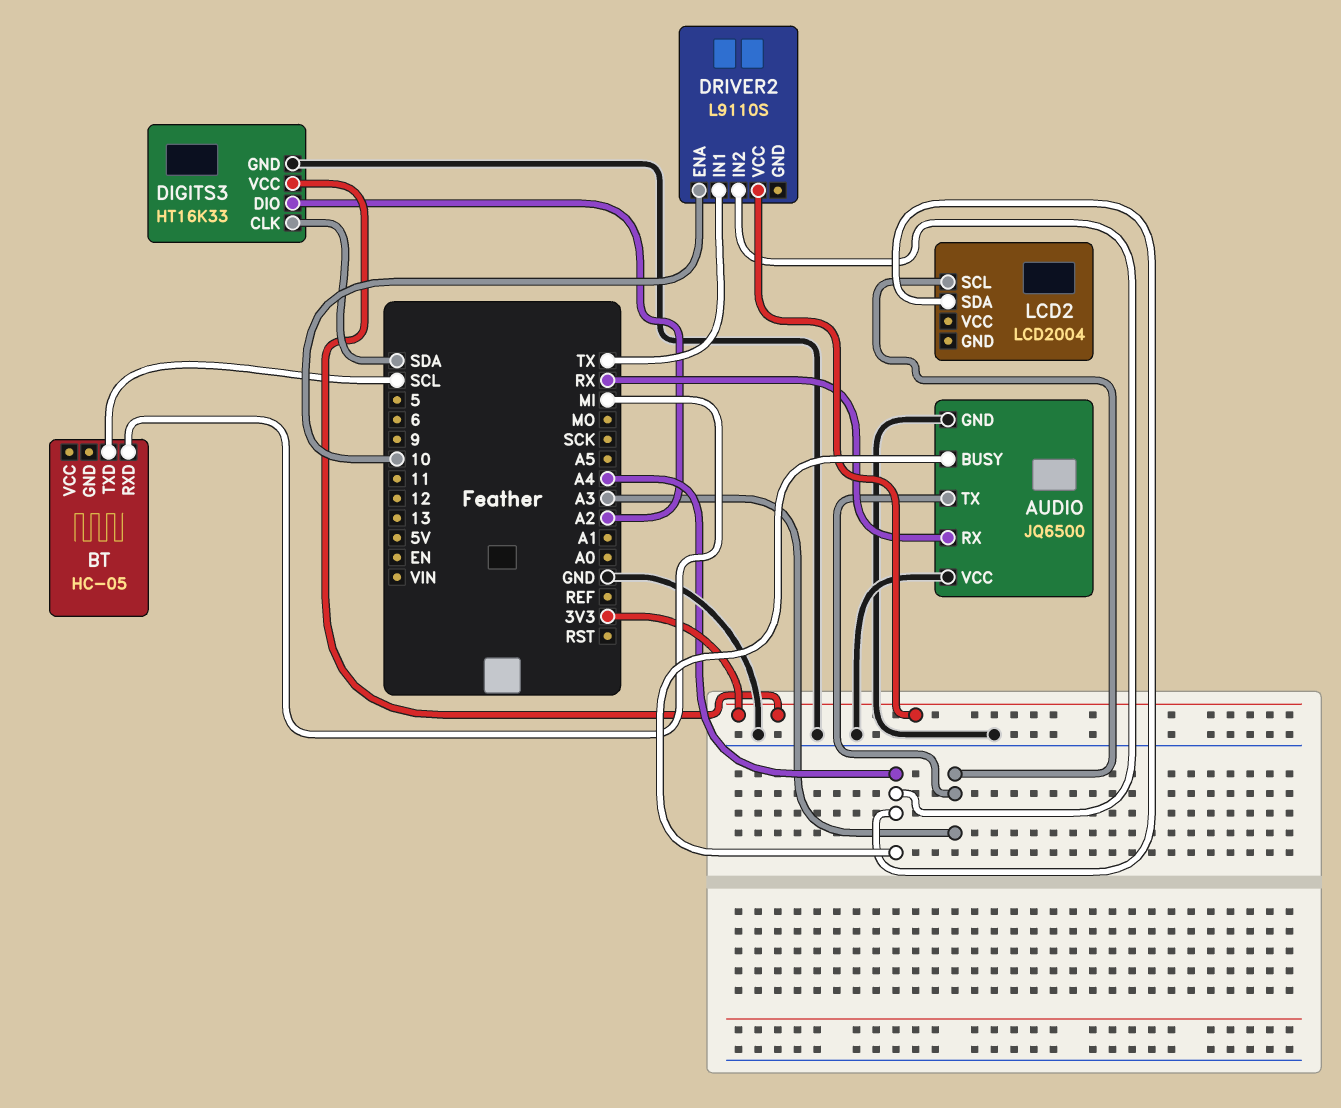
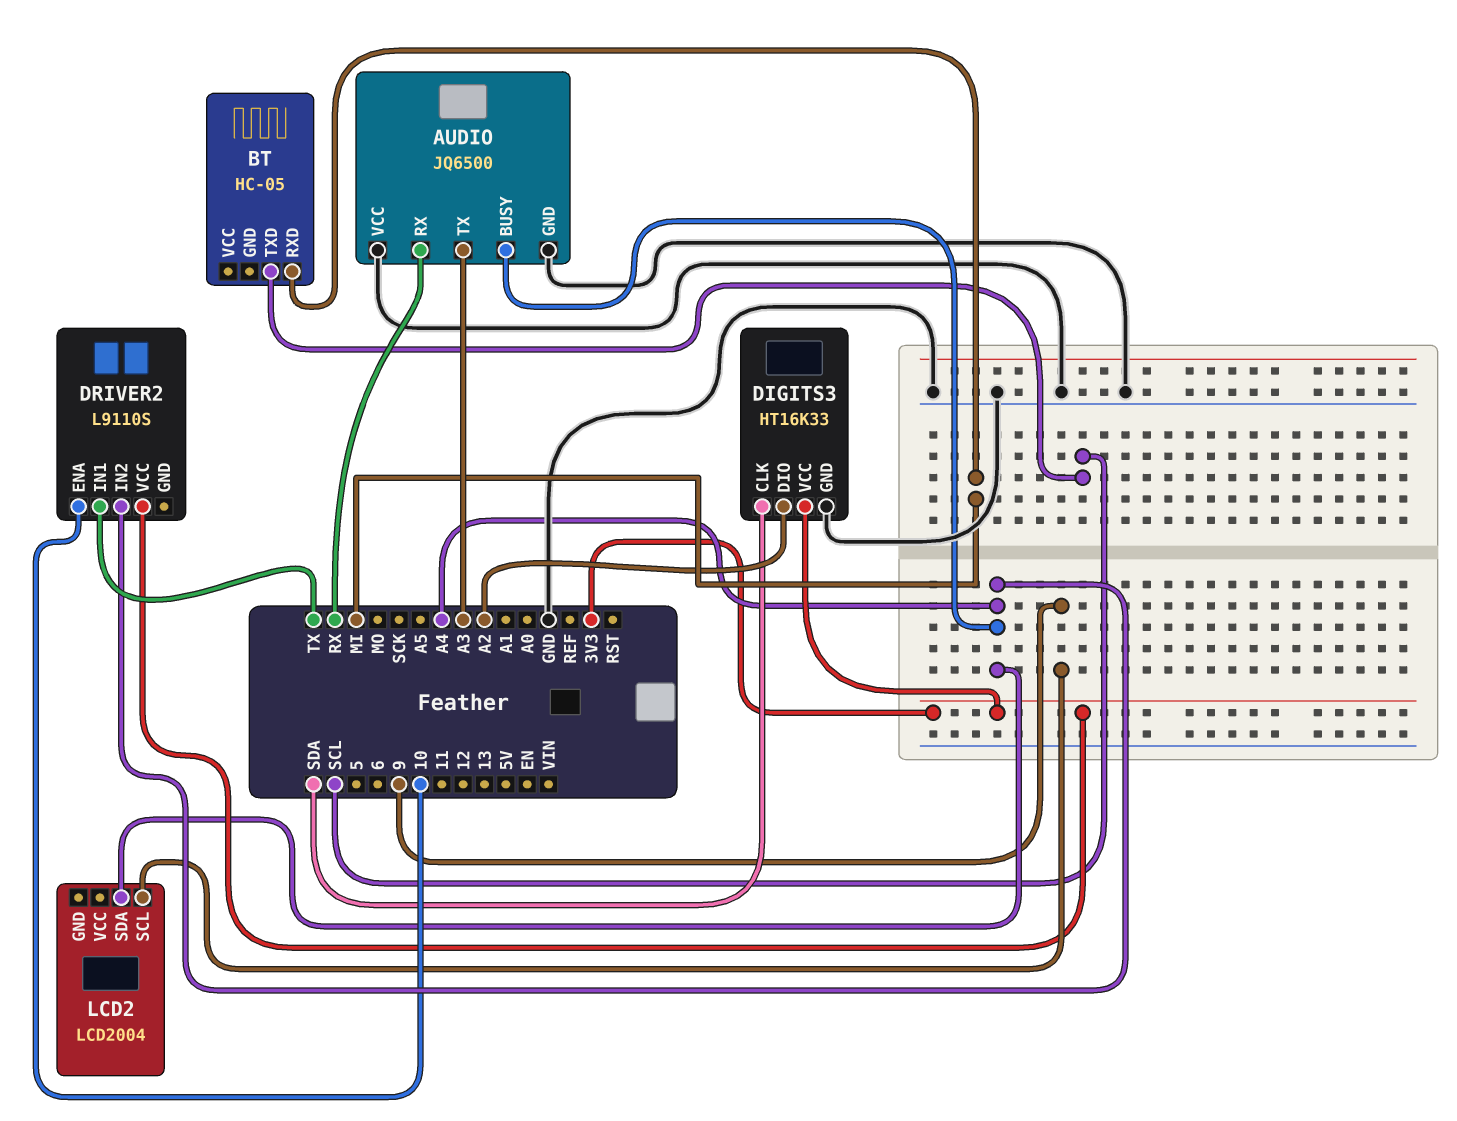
LCD2 pin SCL: A3 -> 9

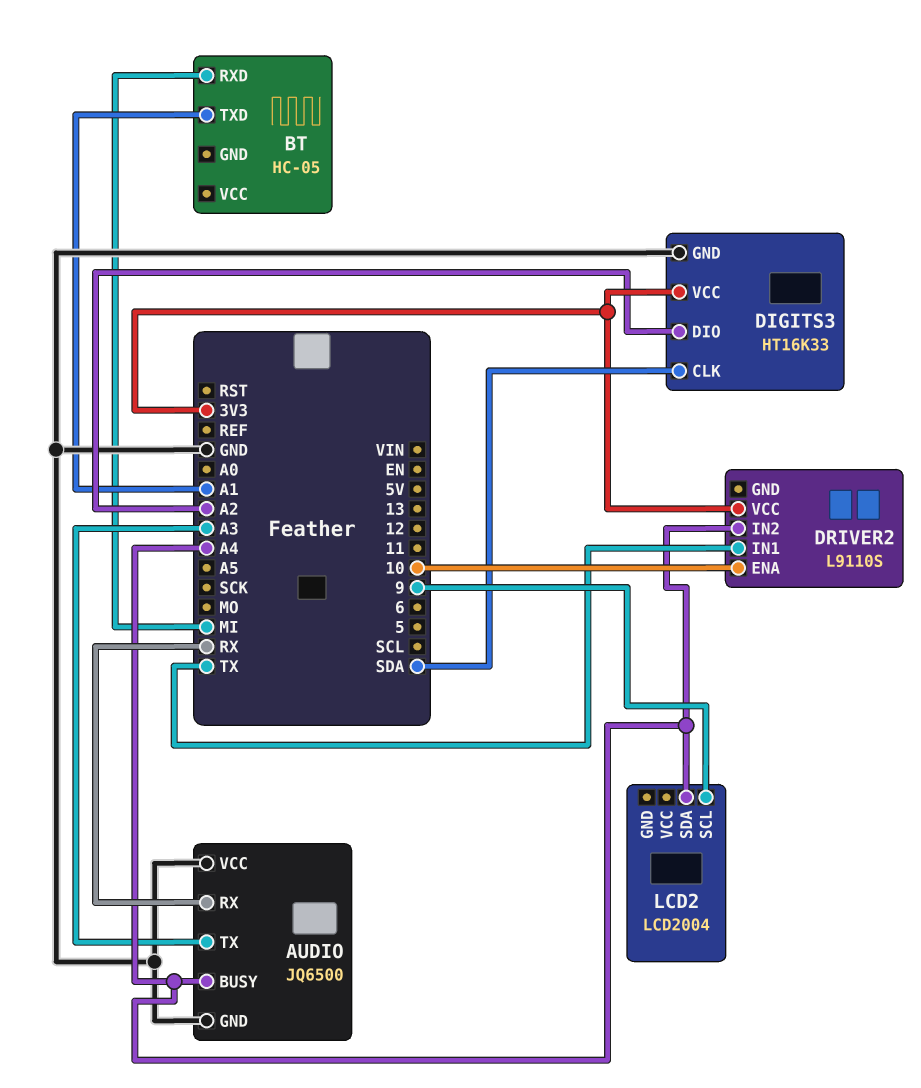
BT pin TXD: SCL -> A1

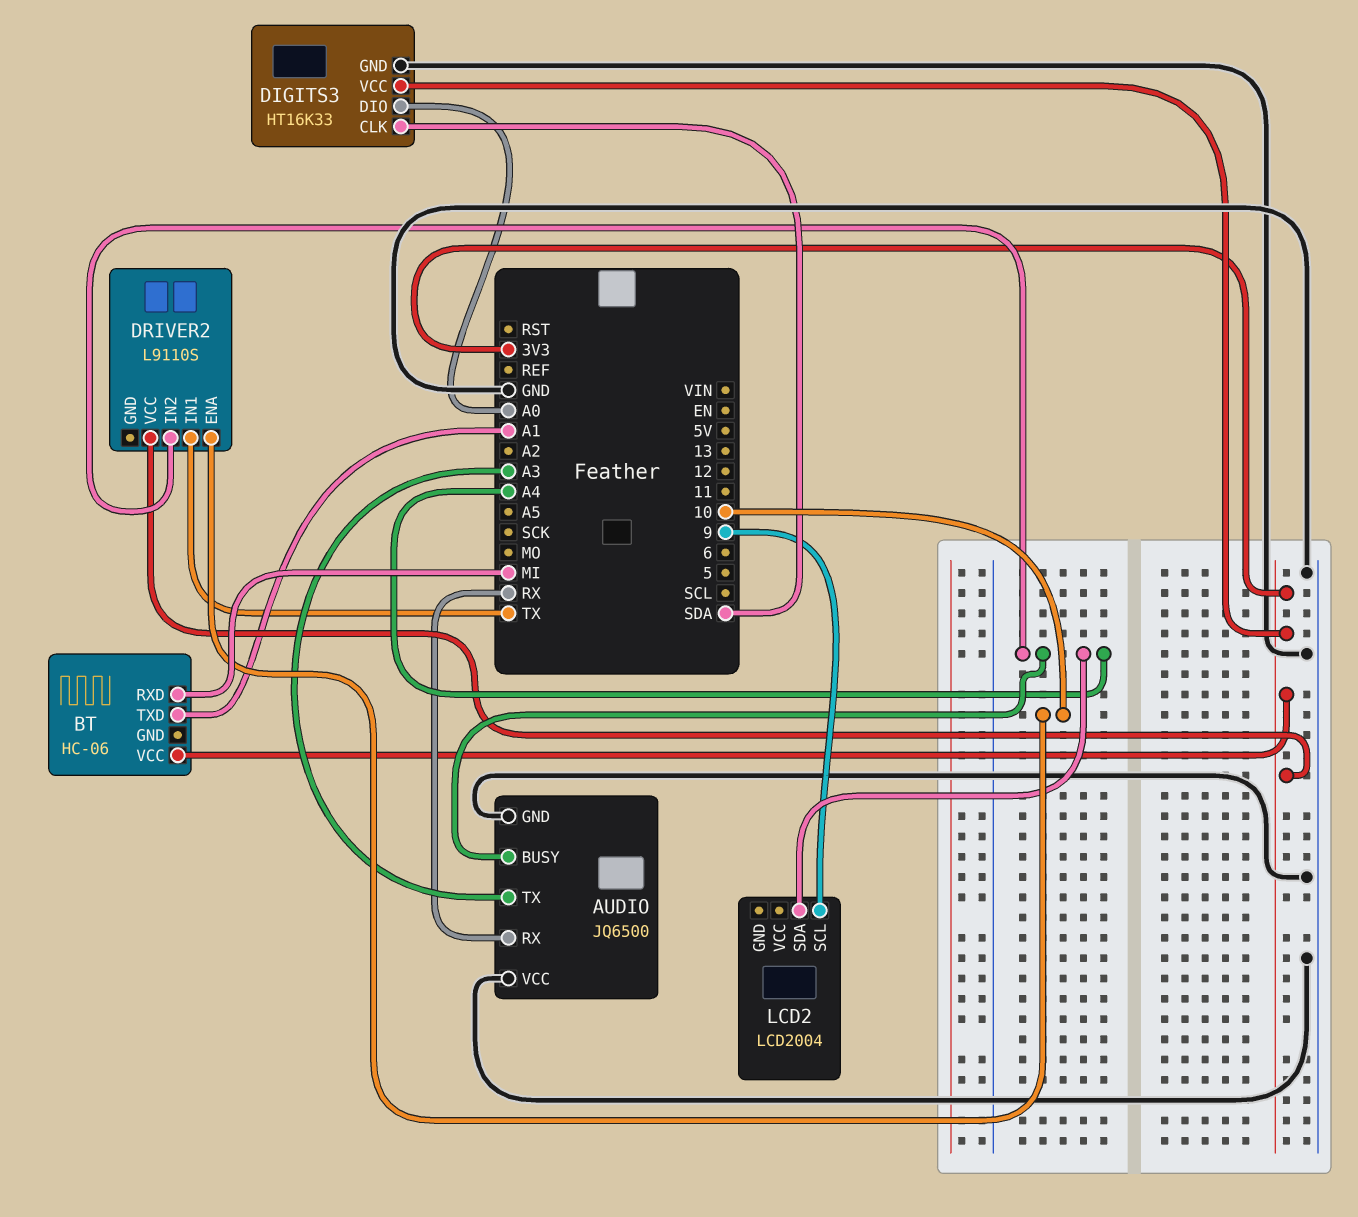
BT: HC-05 -> HC-06
BT pin VCC: none -> 3V3
DIGITS3 pin DIO: A2 -> A0

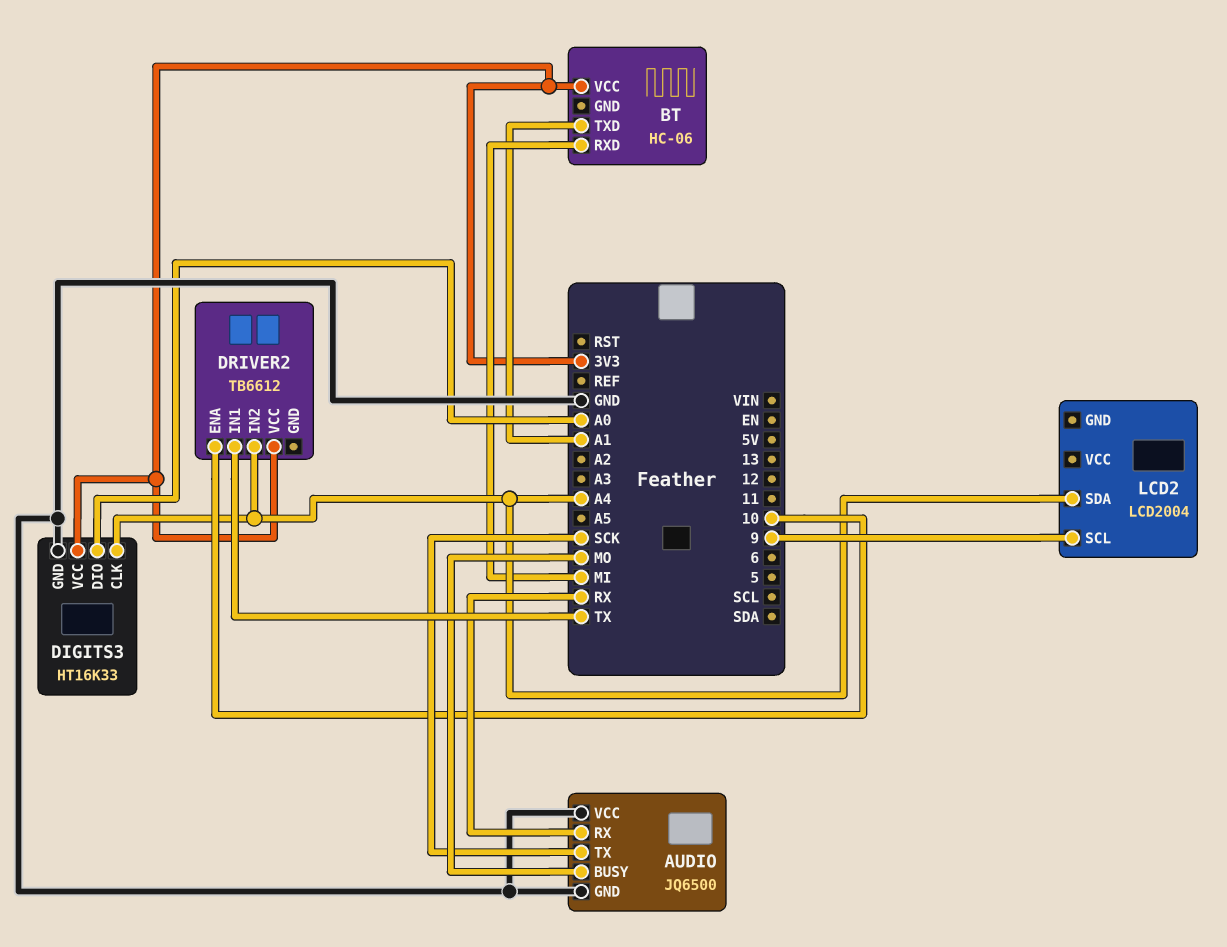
AUDIO pin BUSY: A4 -> MO
AUDIO pin TX: A3 -> SCK
DIGITS3 pin CLK: SDA -> A4
DRIVER2: L9110S -> TB6612

